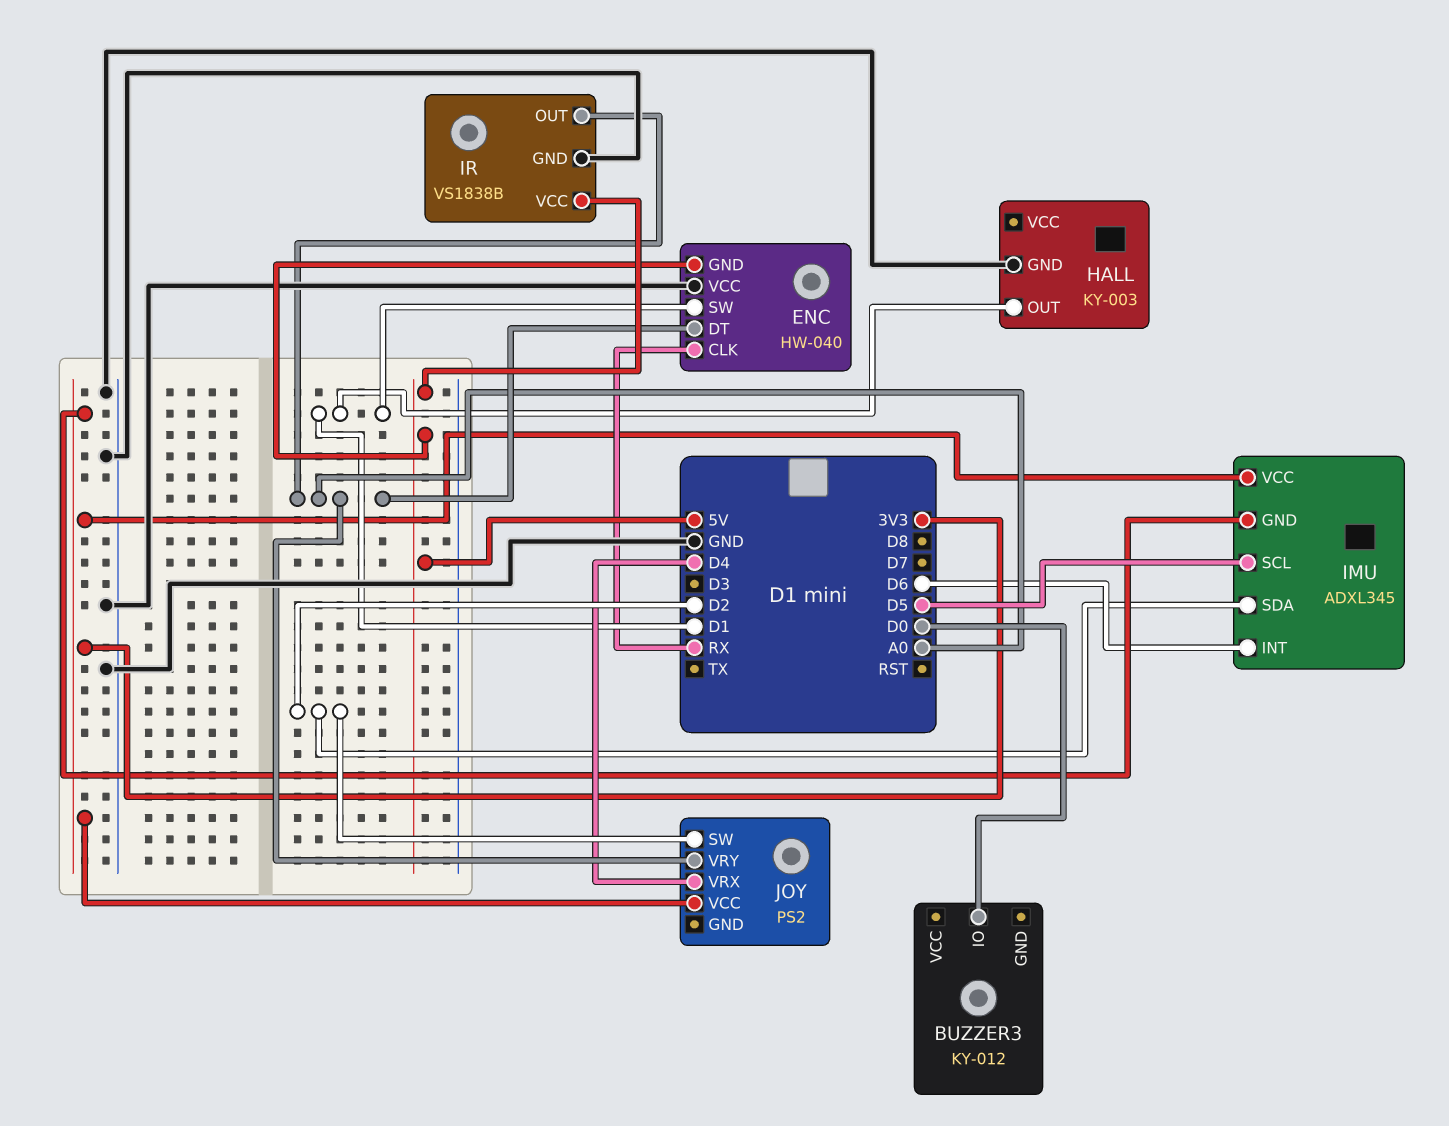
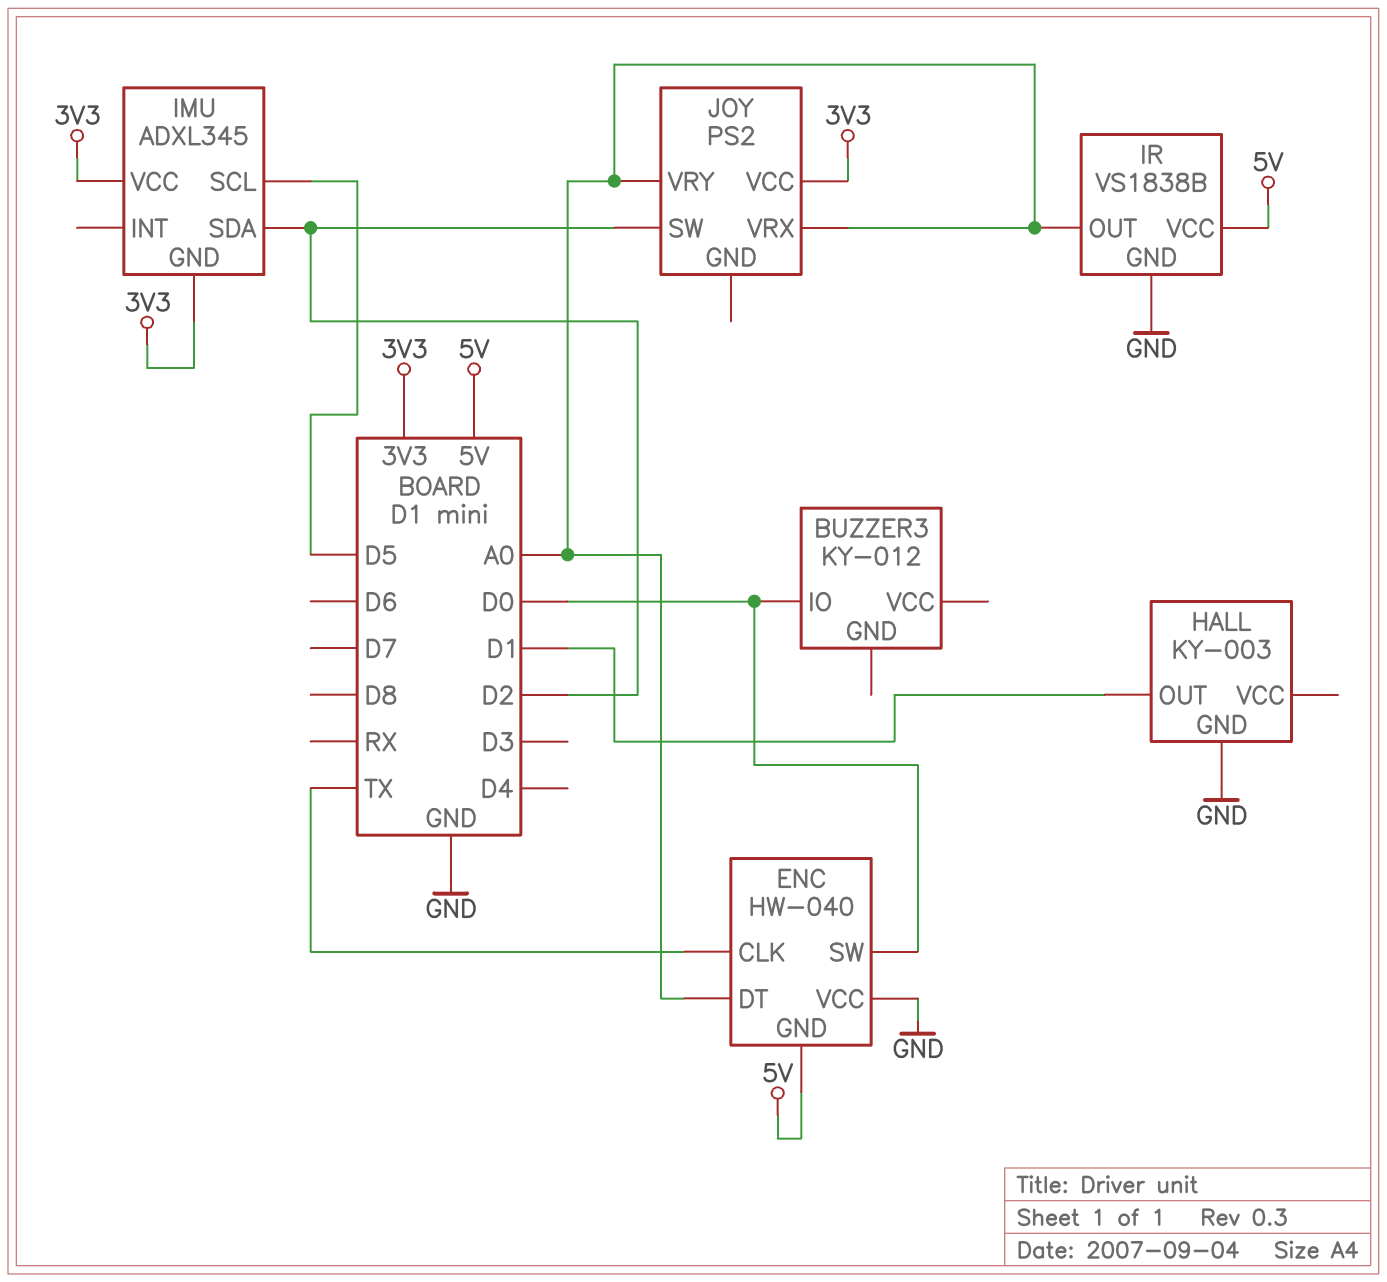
ENC pin CLK: RX -> TX
ENC pin SW: D1 -> D0
IMU pin INT: D6 -> none
JOY pin VRX: D4 -> A0

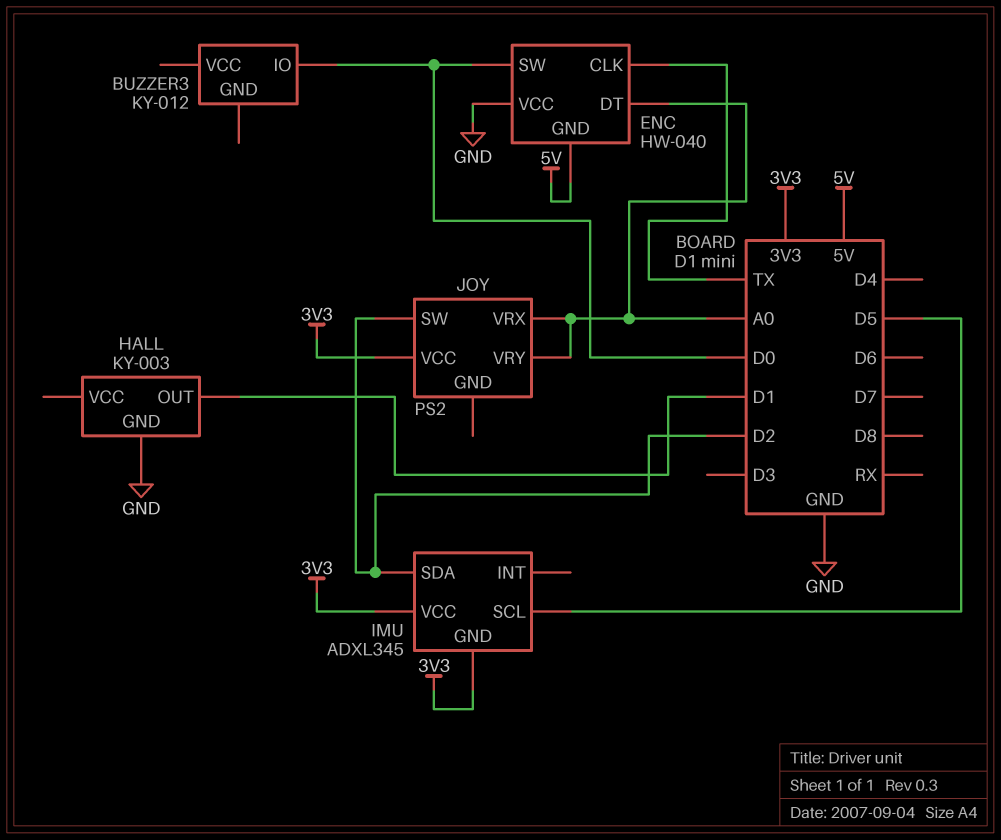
IR: VS1838B -> none
IR pin GND: GND -> none
IR pin OUT: A0 -> none
IR pin VCC: 5V -> none

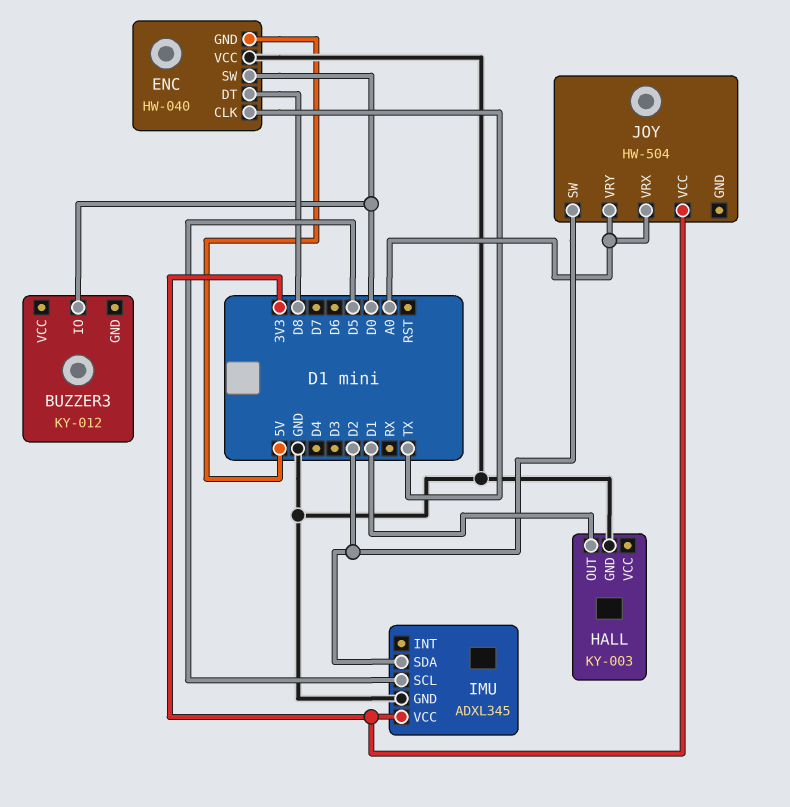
ENC pin DT: A0 -> D8
IMU pin GND: 3V3 -> GND
JOY: PS2 -> HW-504

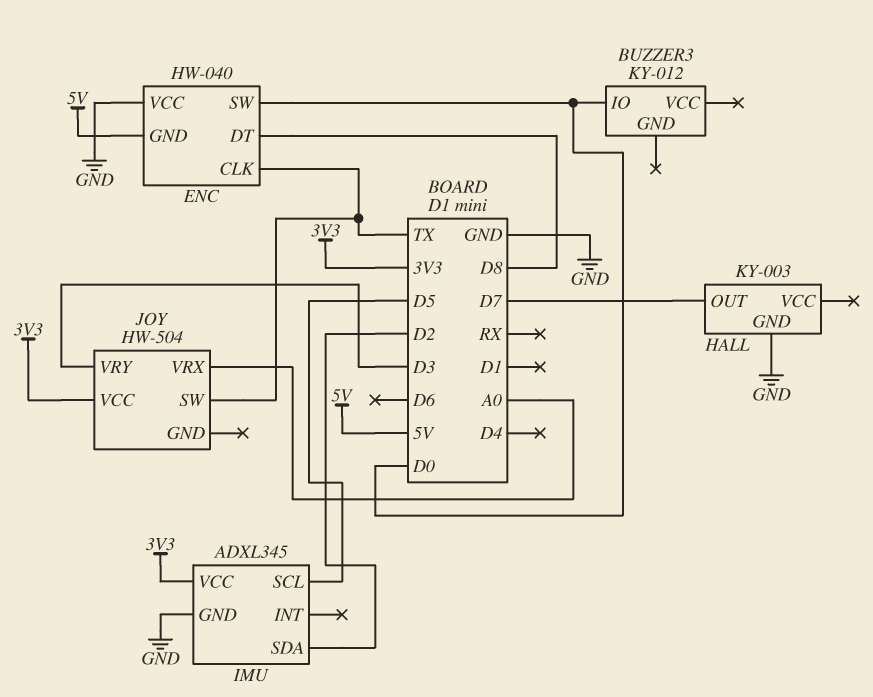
HALL pin OUT: D1 -> D7
JOY pin SW: D2 -> TX
JOY pin VRY: A0 -> D3

